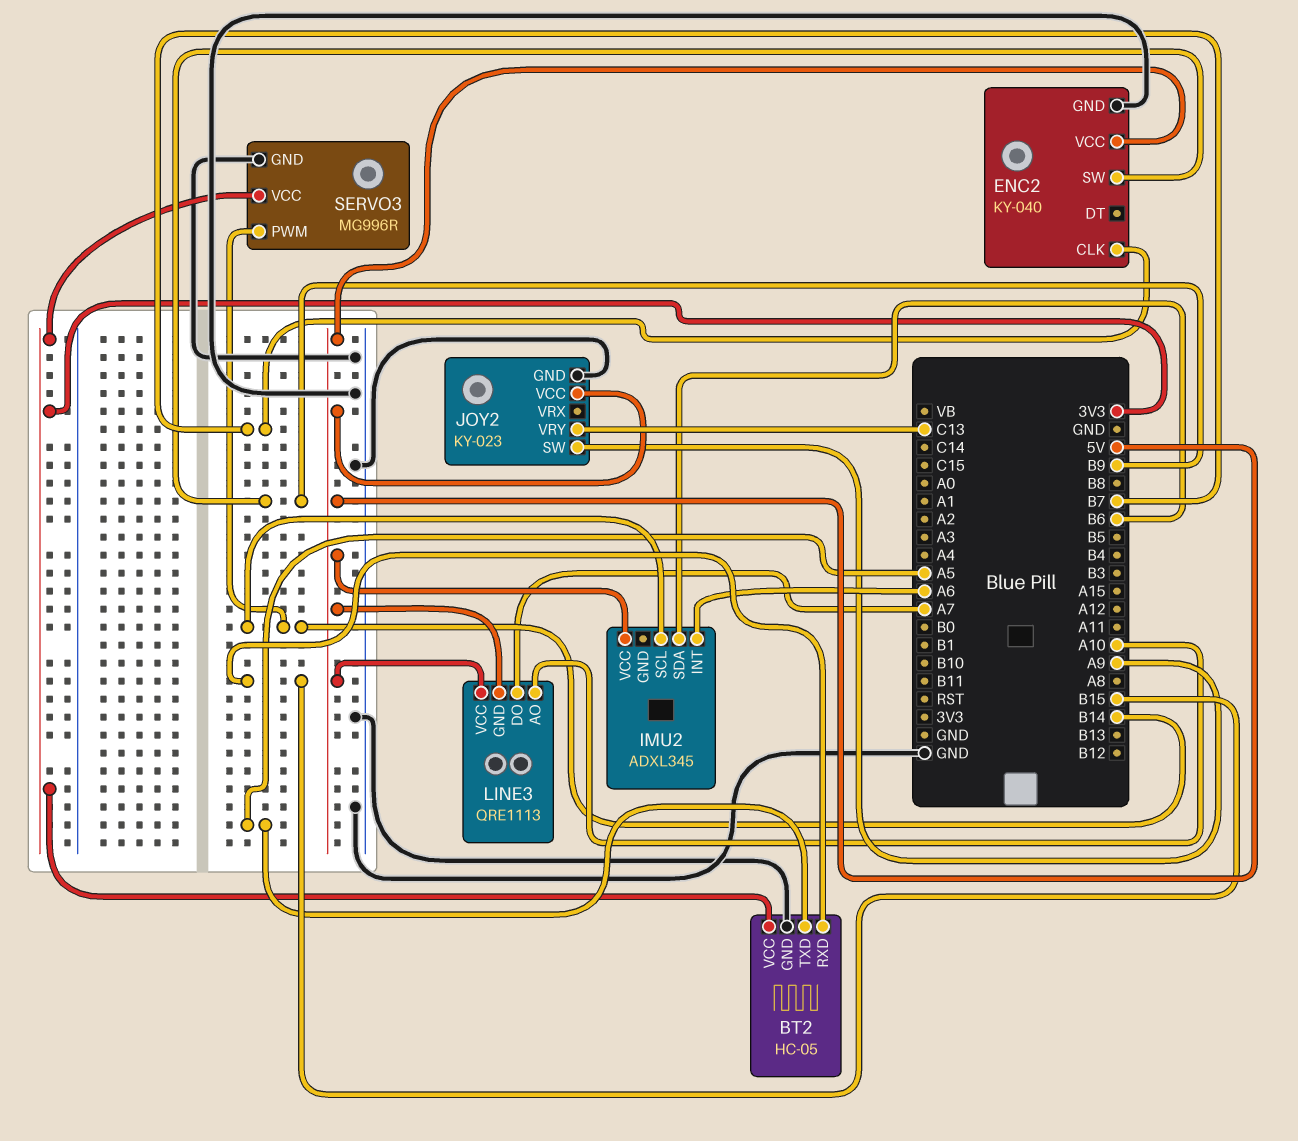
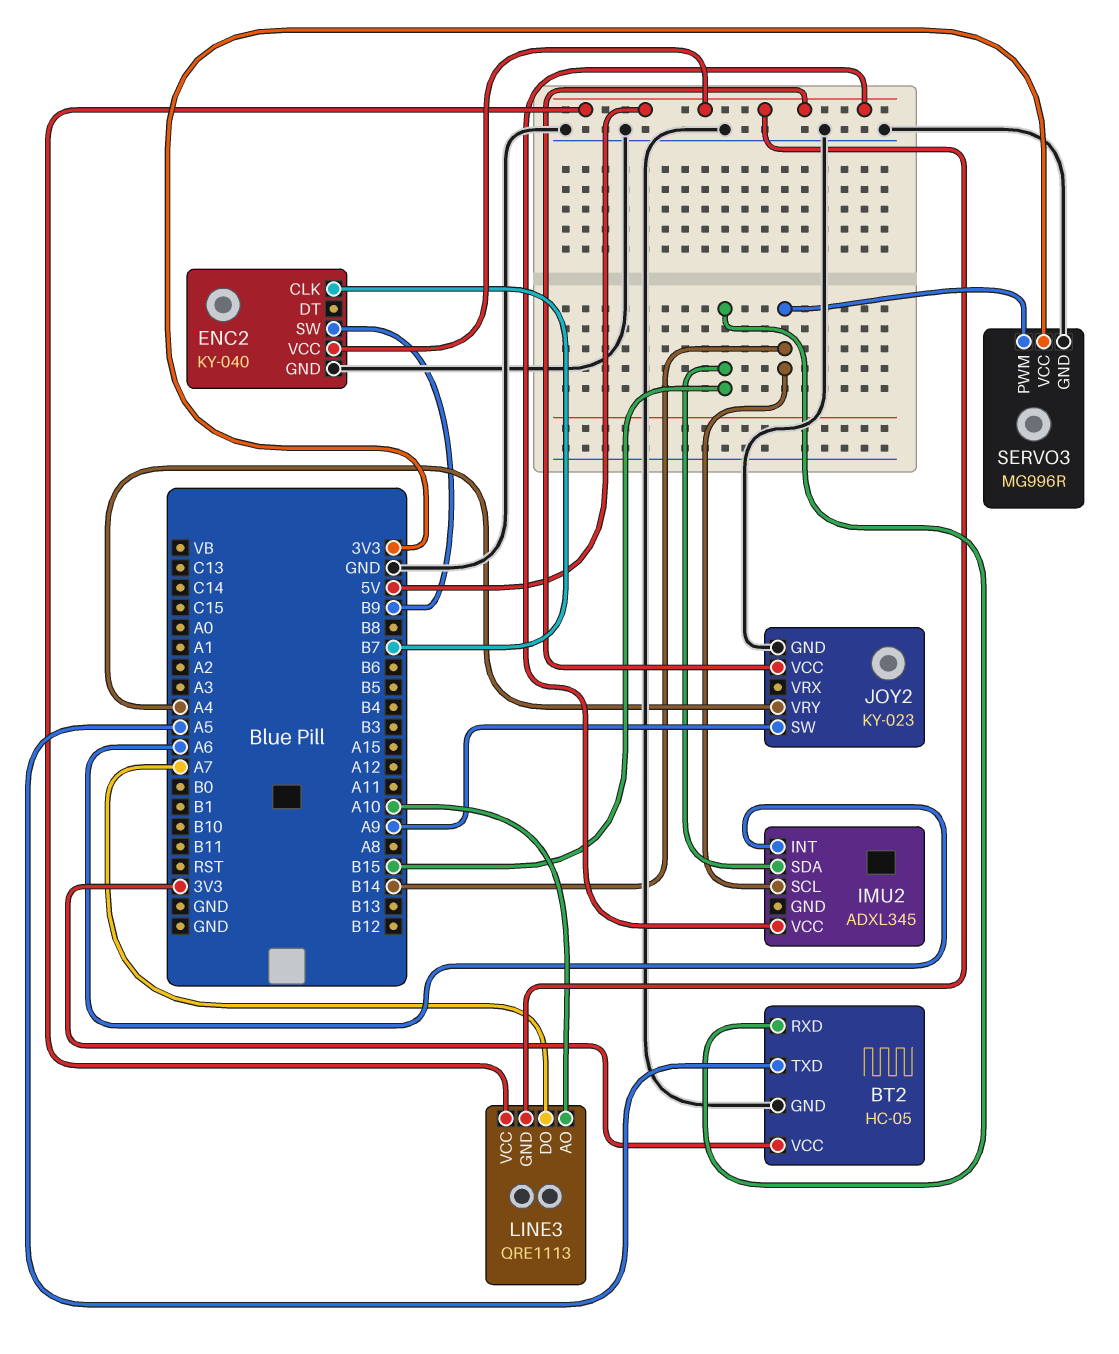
IMU2 pin SDA: B6 -> B15
JOY2 pin VRY: C13 -> A4

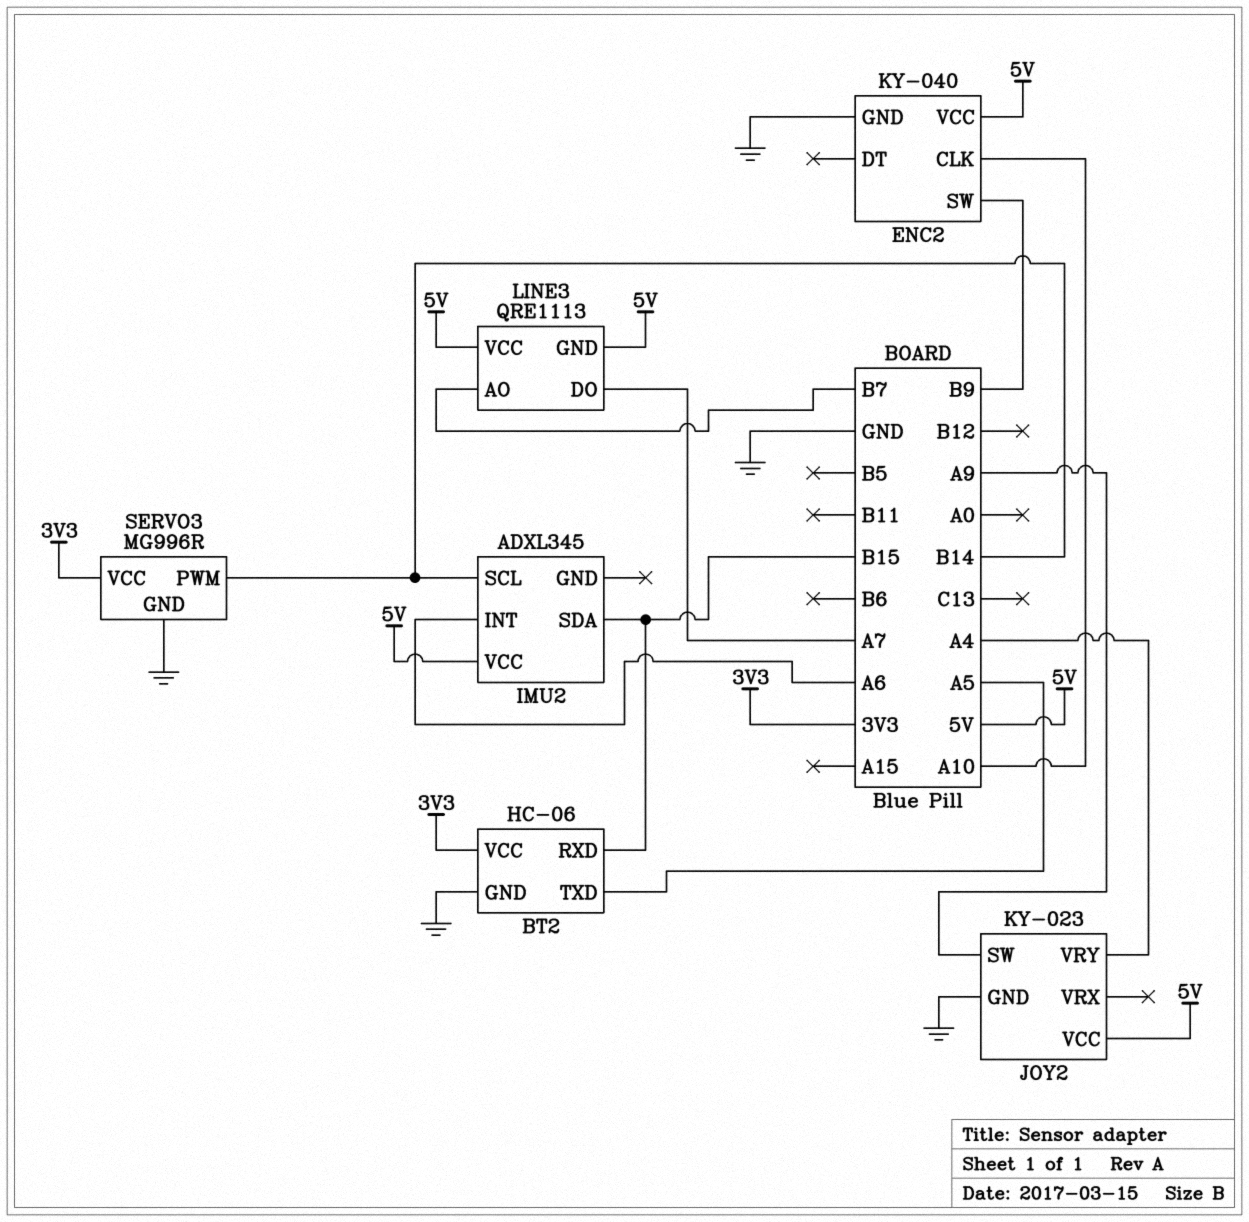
BT2: HC-05 -> HC-06
ENC2 pin CLK: B7 -> A10
LINE3 pin AO: A10 -> B7

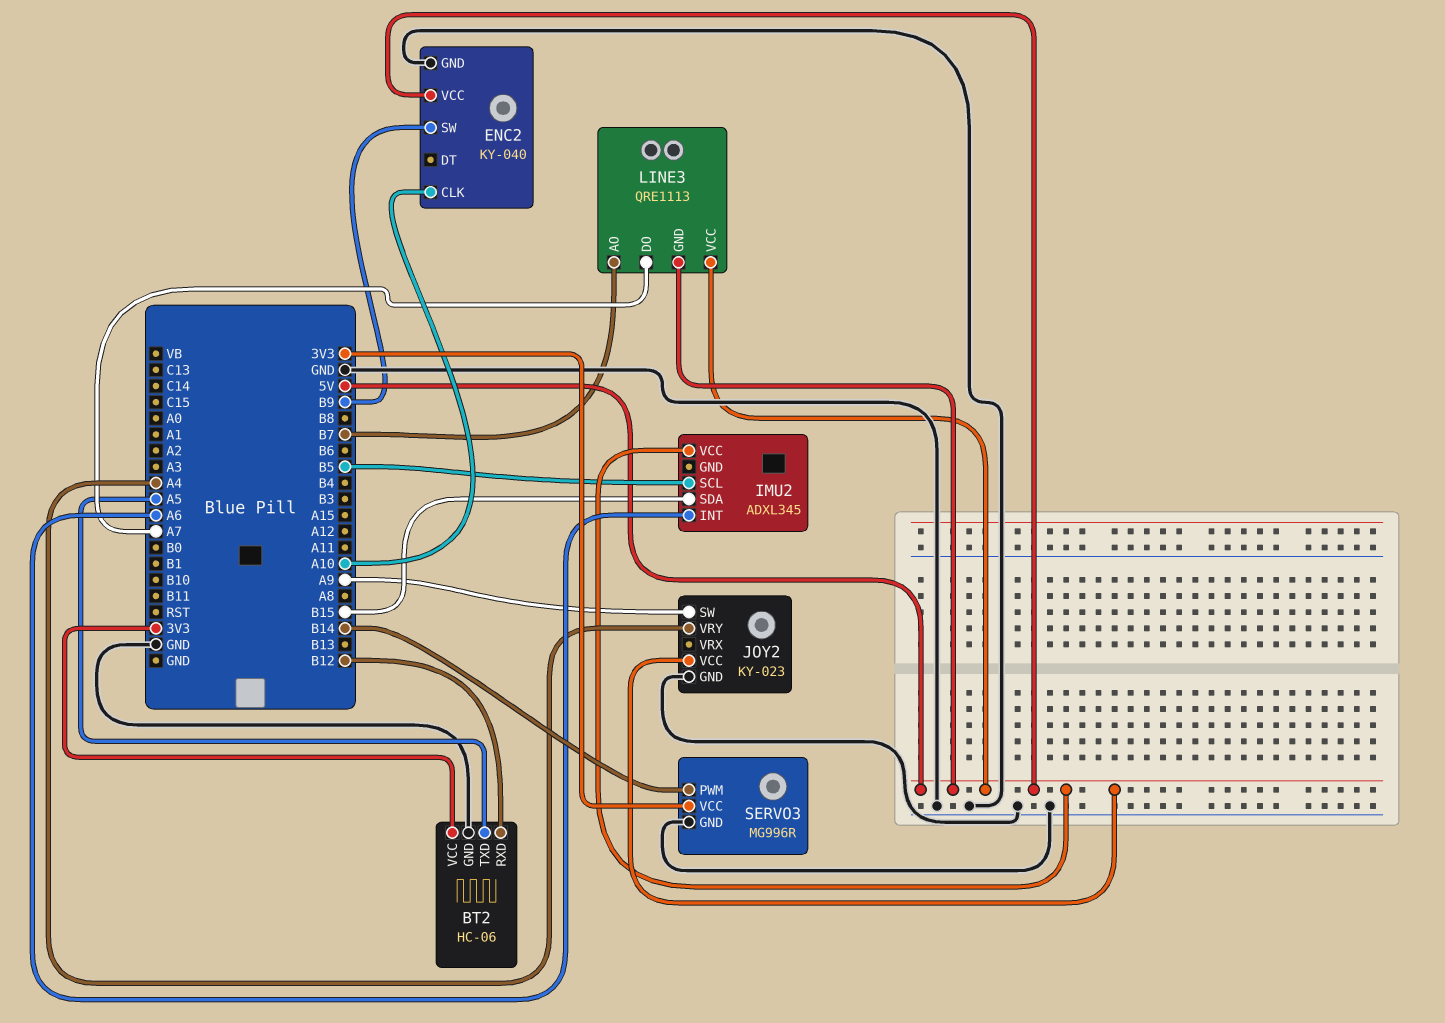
BT2 pin RXD: B15 -> B12
IMU2 pin SCL: B14 -> B5

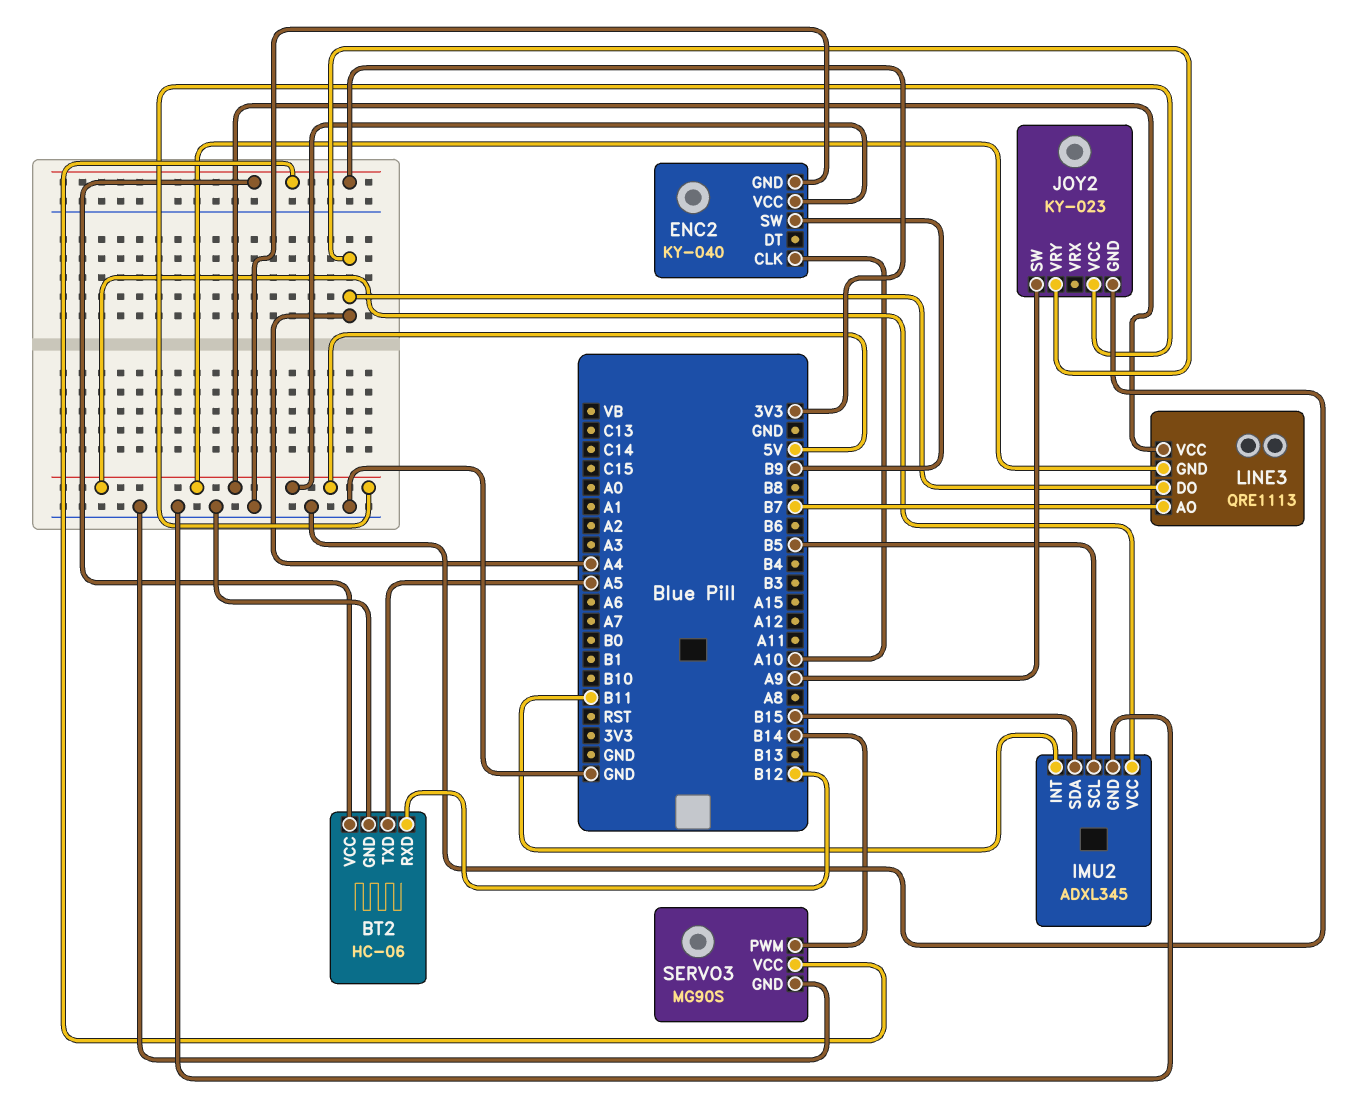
IMU2 pin GND: none -> GND
IMU2 pin INT: A6 -> B11
LINE3 pin DO: A7 -> A4
SERVO3: MG996R -> MG90S

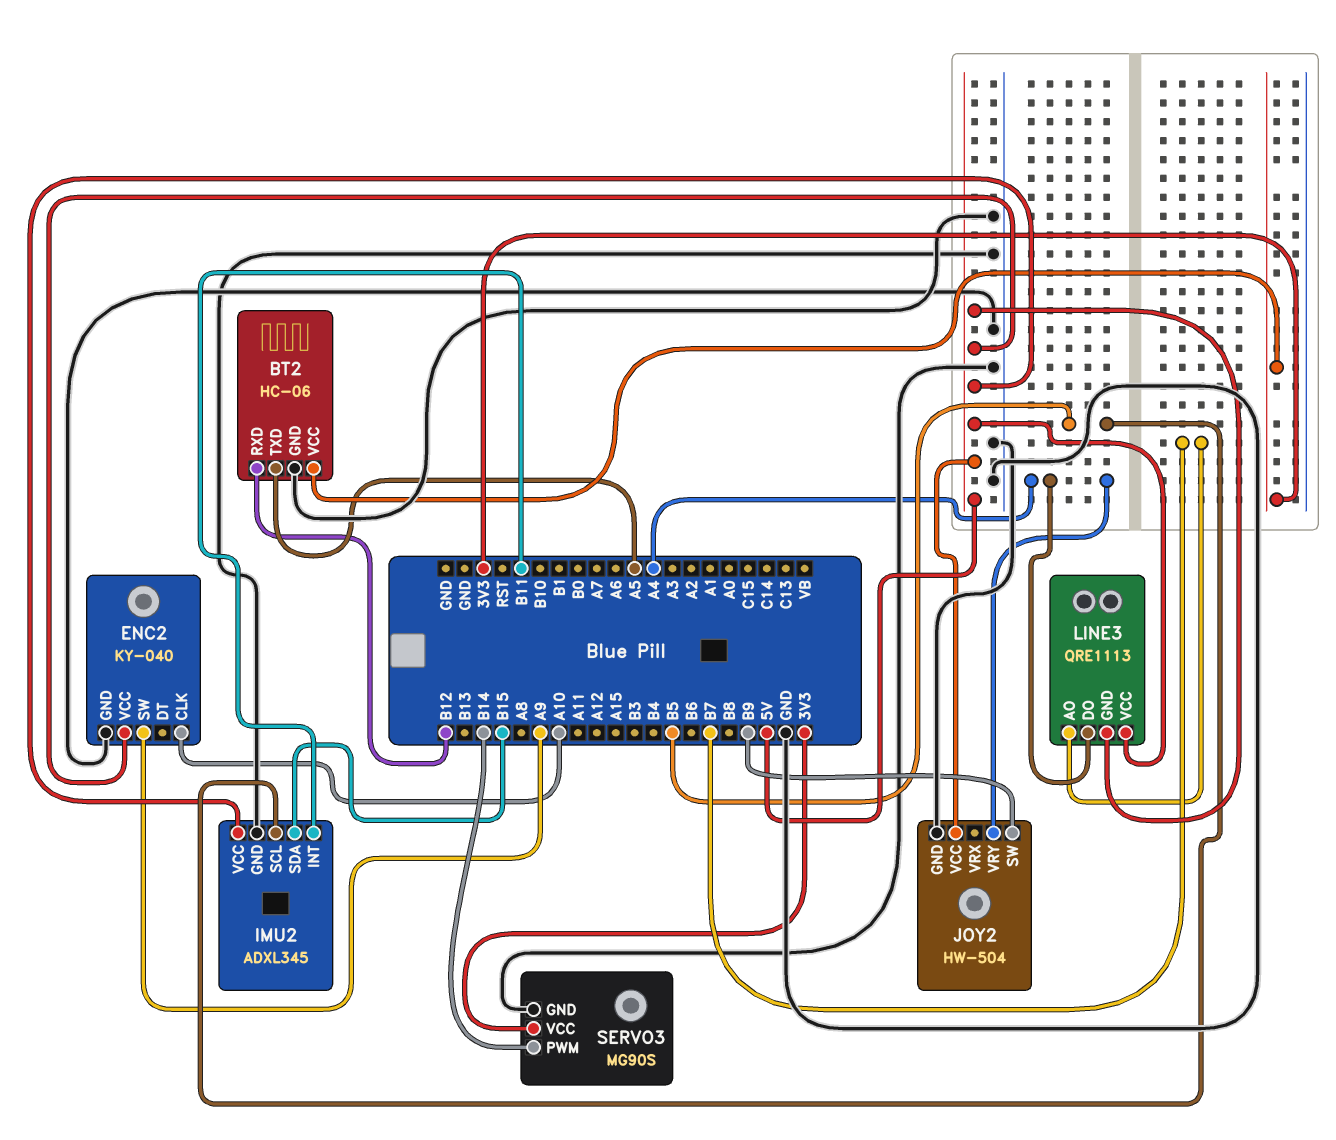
ENC2 pin SW: B9 -> A9
JOY2: KY-023 -> HW-504
JOY2 pin SW: A9 -> B9

